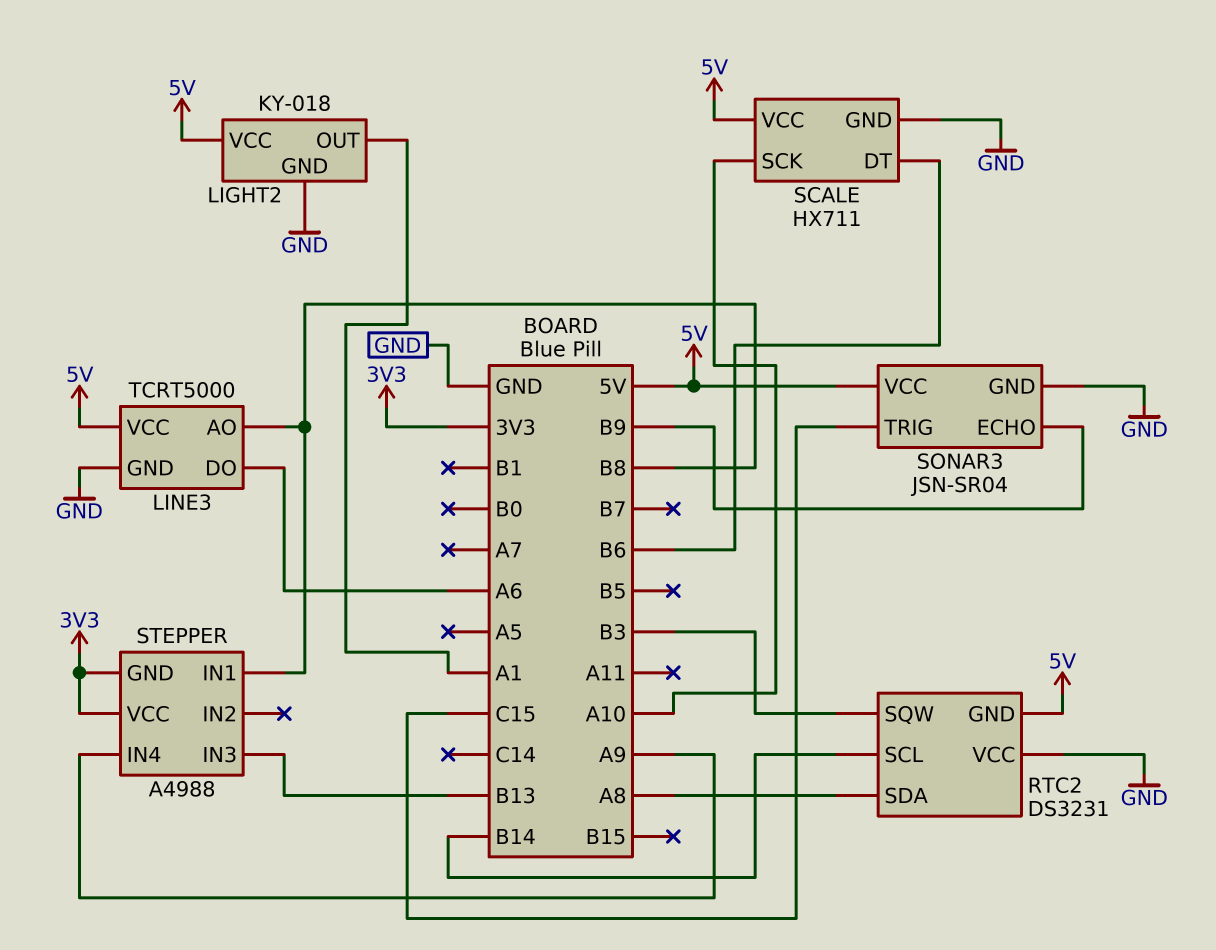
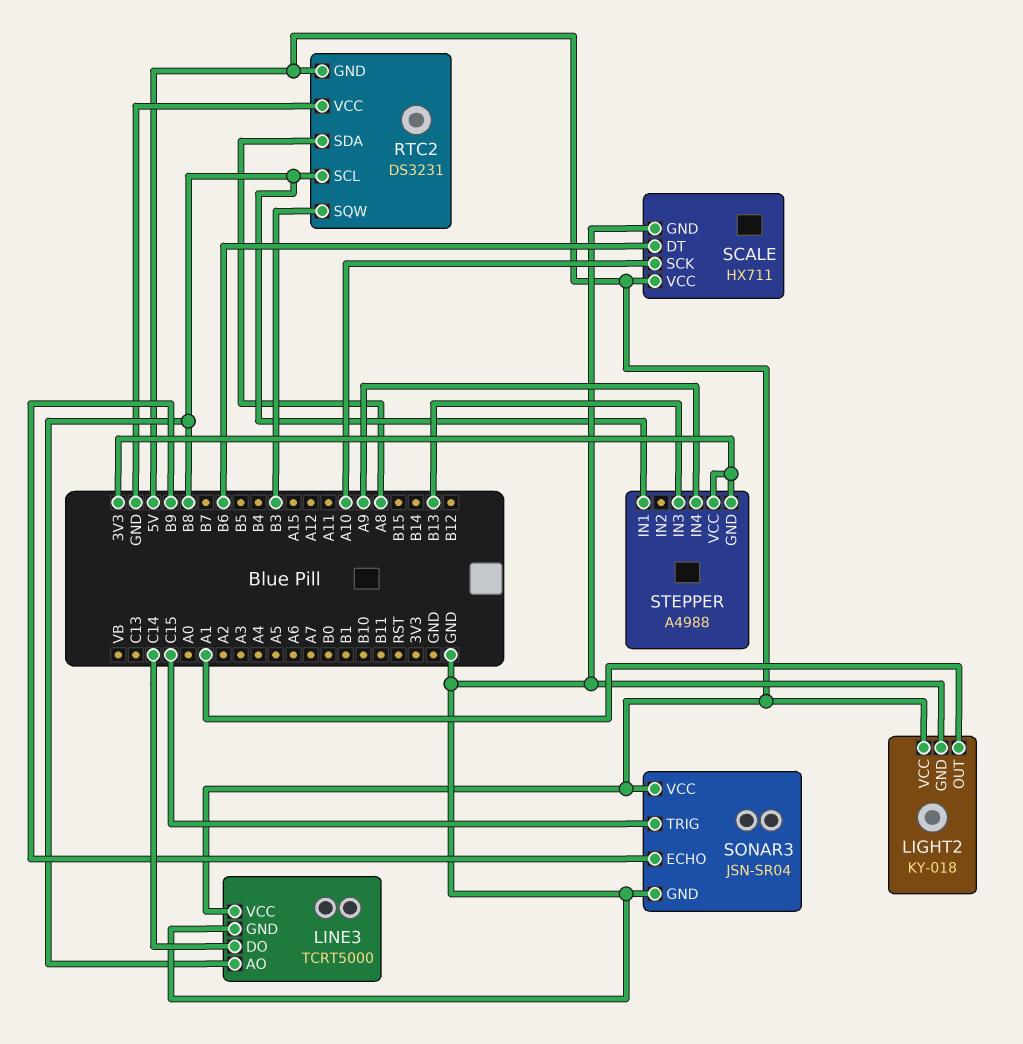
LINE3 pin DO: A6 -> C14
RTC2 pin SCL: B14 -> B8

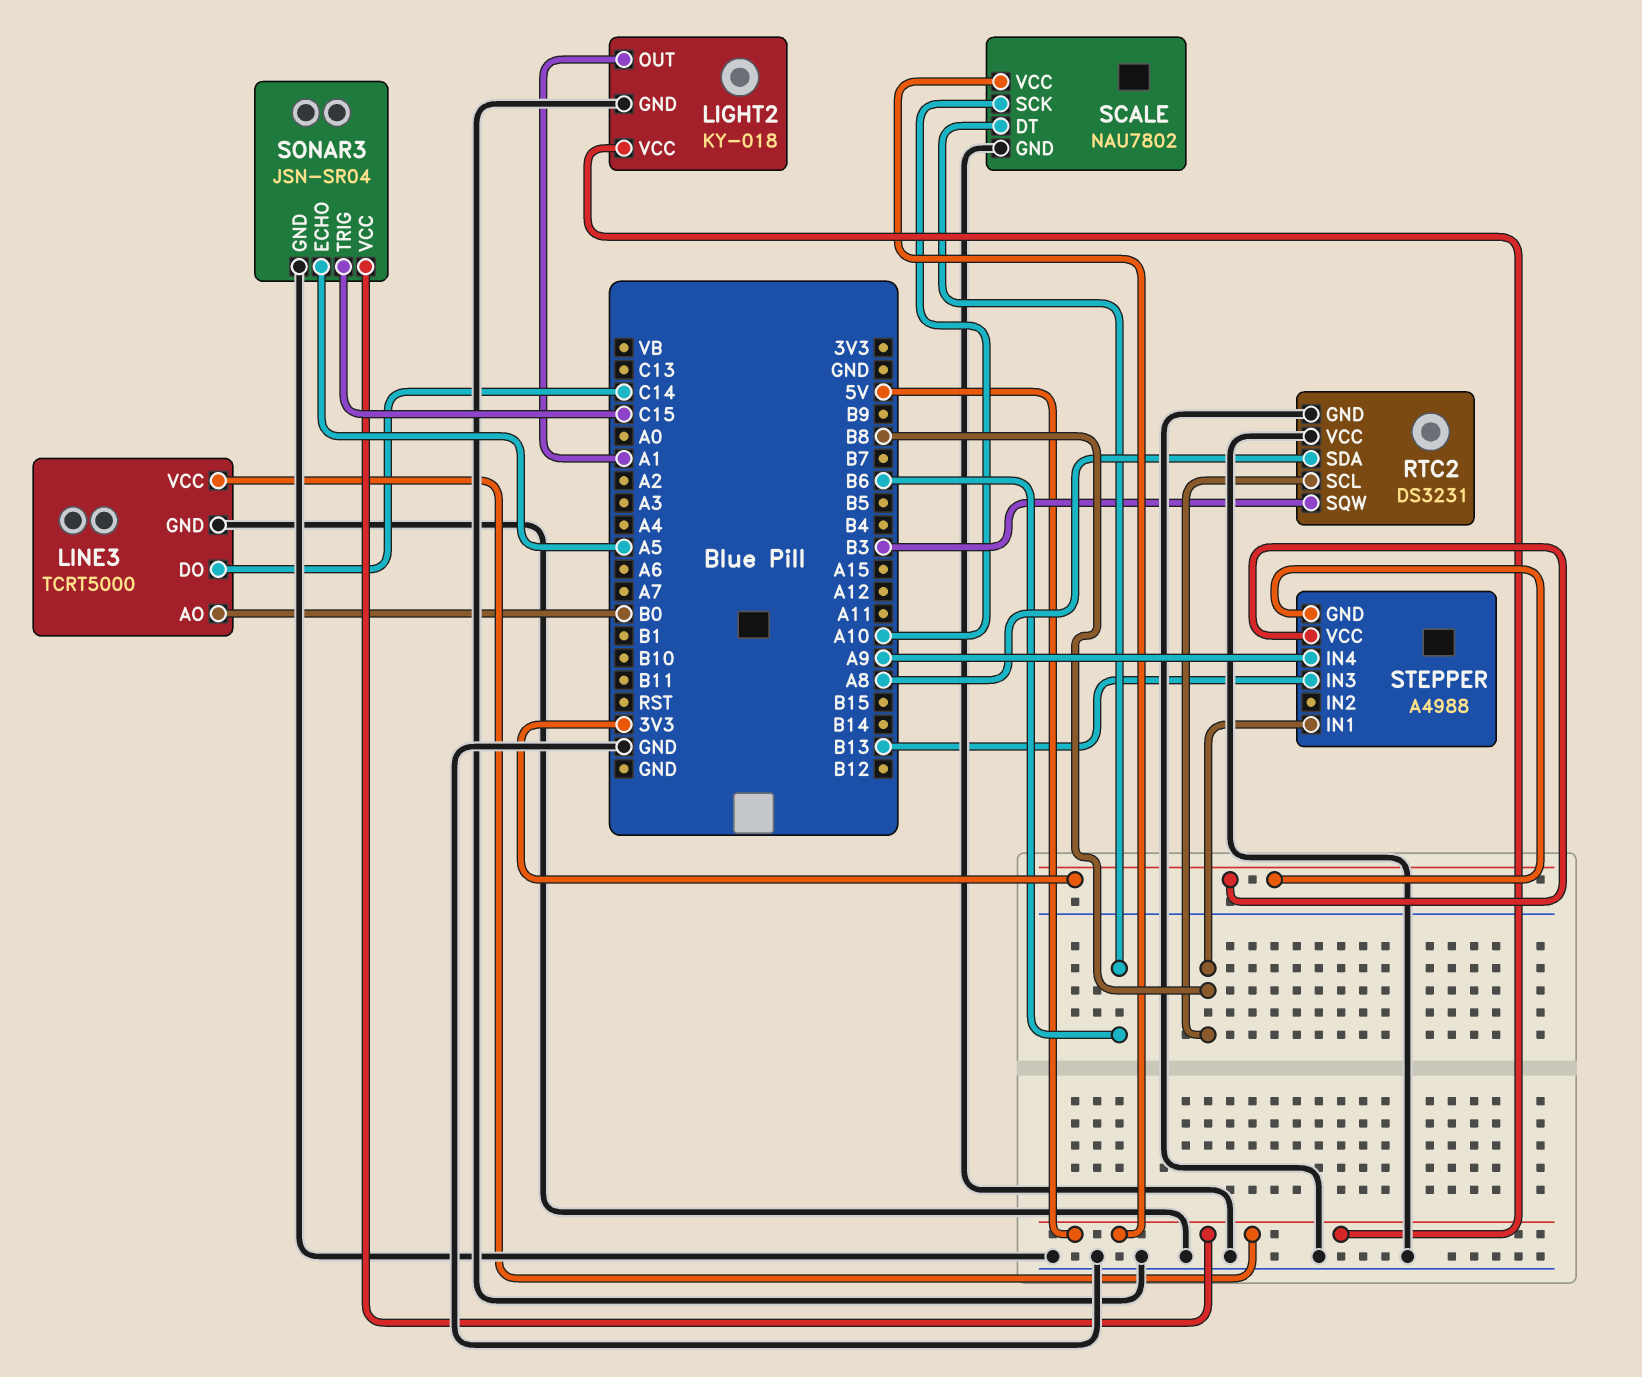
LINE3 pin AO: B8 -> B0
RTC2 pin GND: 5V -> GND
SCALE: HX711 -> NAU7802
SONAR3 pin ECHO: B9 -> A5

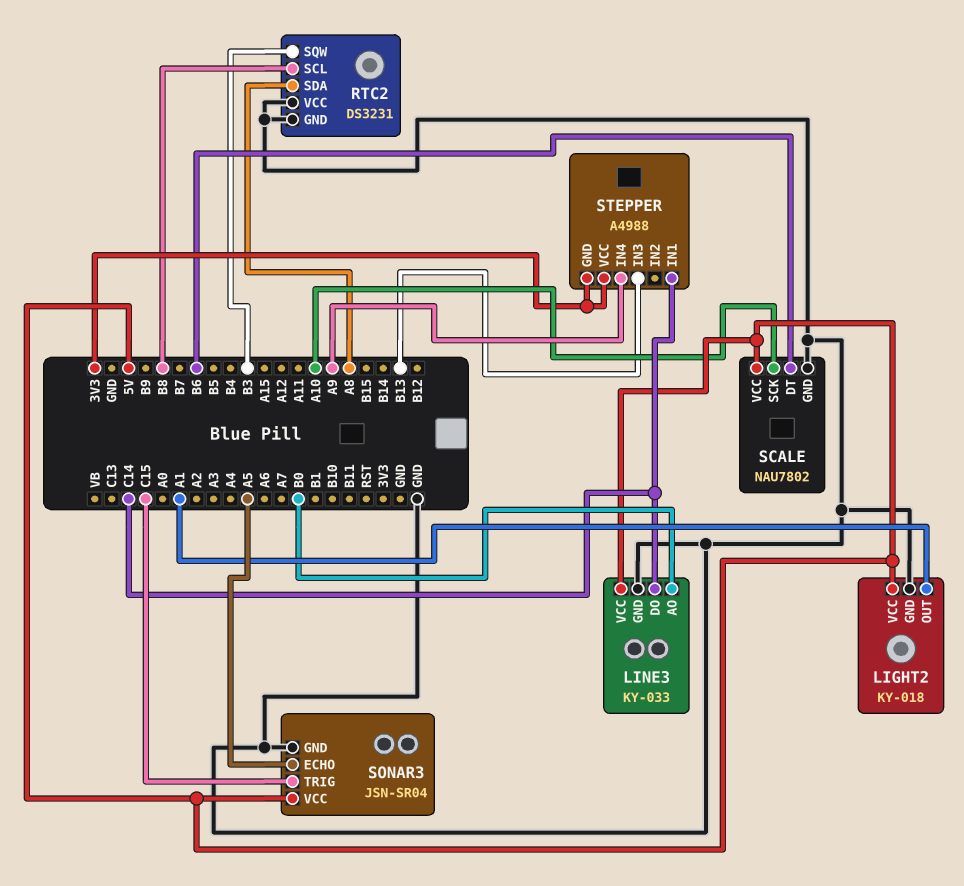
LINE3: TCRT5000 -> KY-033
STEPPER pin IN1: B8 -> C14

